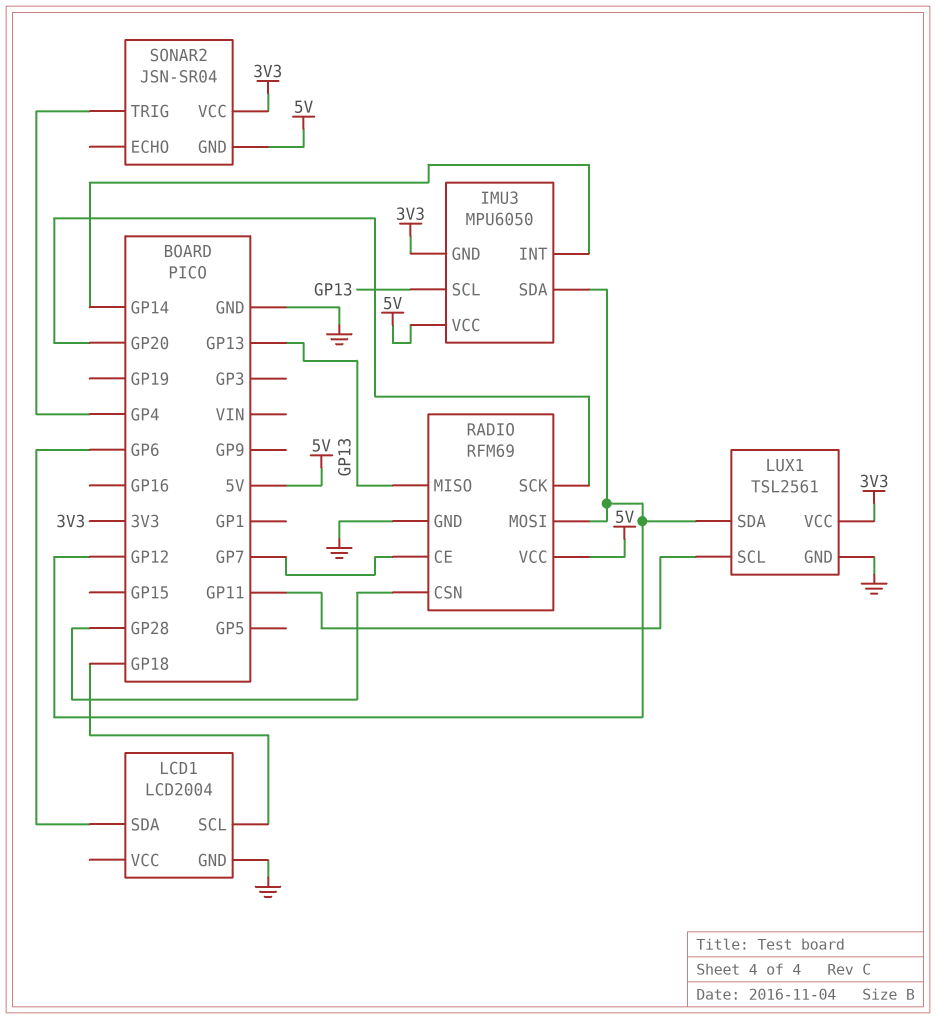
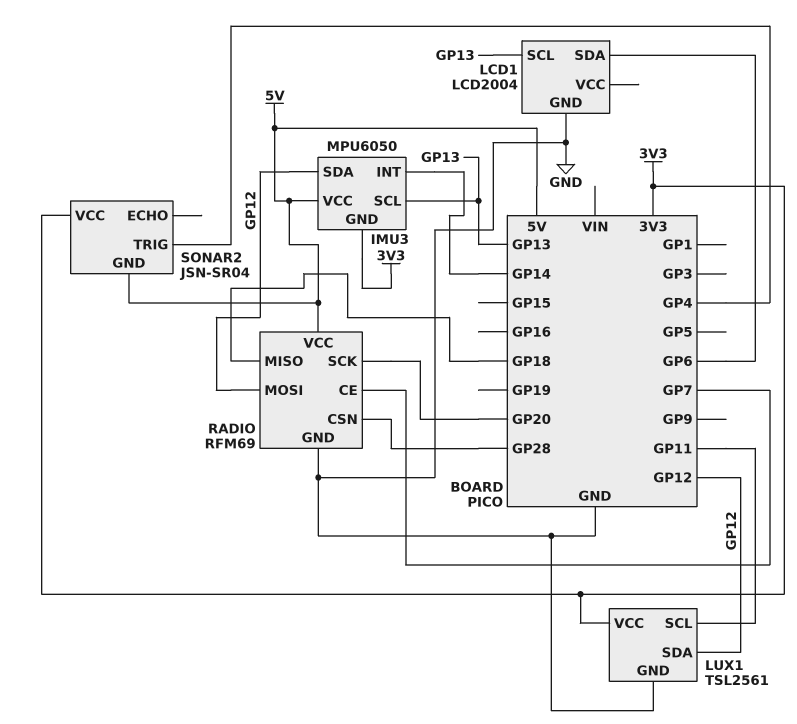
LCD1 pin SCL: GP18 -> GP13
RADIO pin MISO: GP13 -> GP18

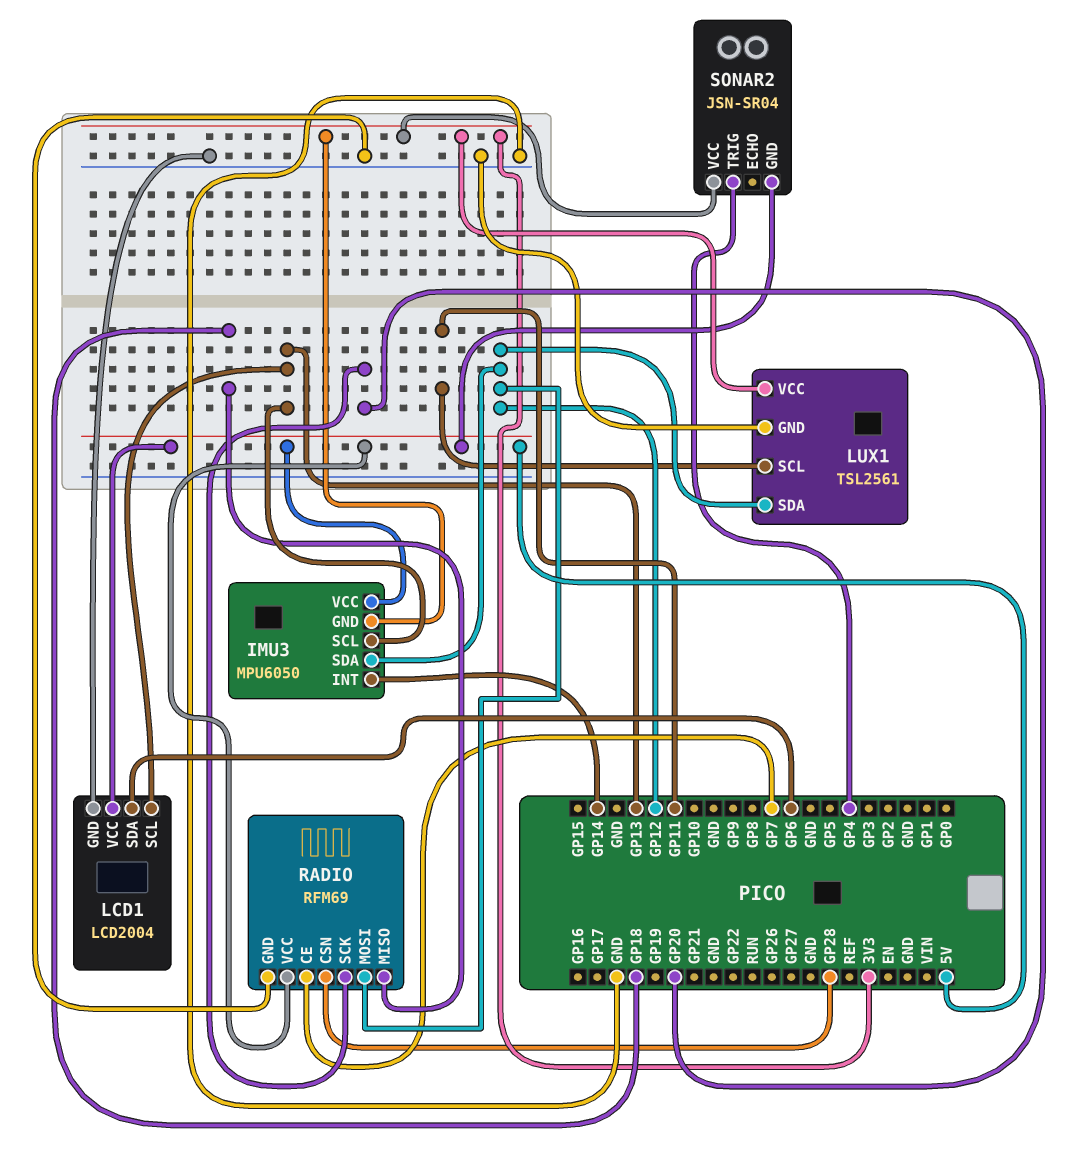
LCD1 pin VCC: none -> 5V

